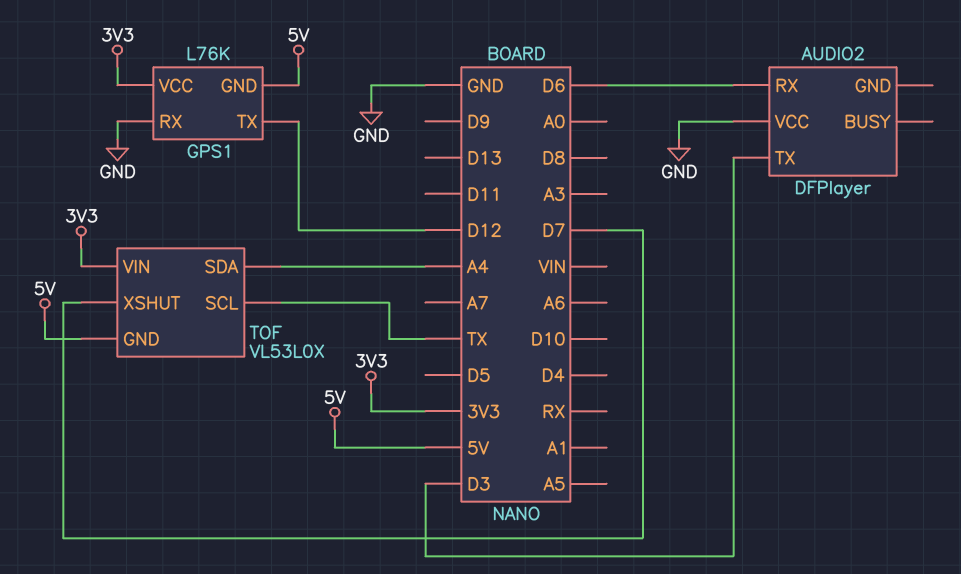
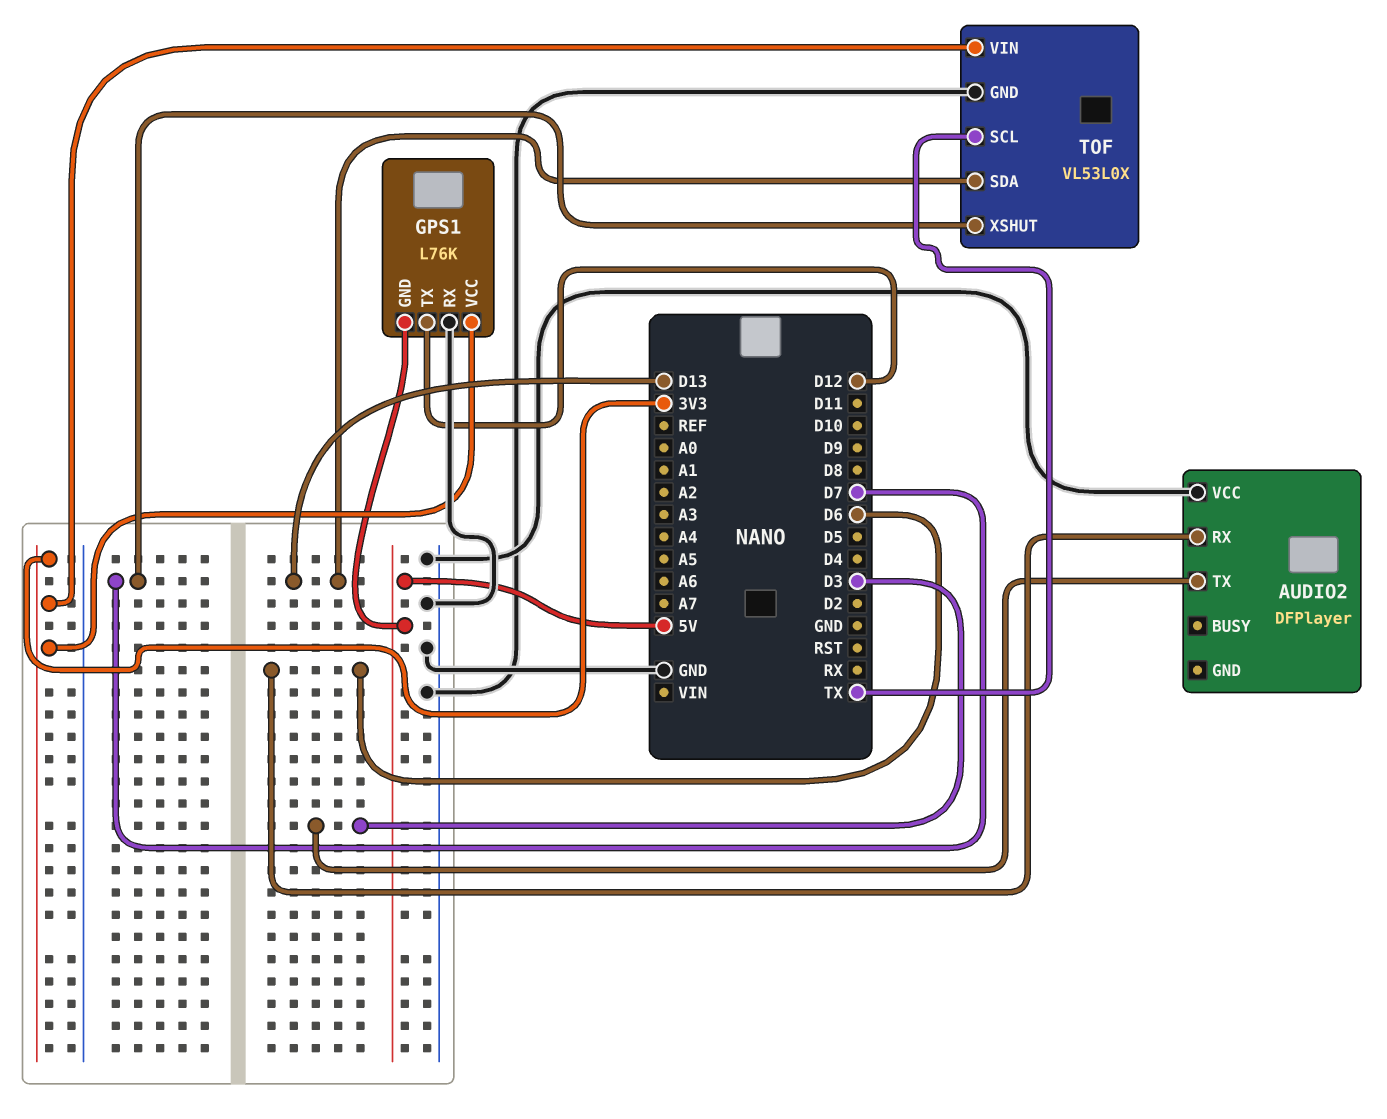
TOF pin GND: 5V -> GND
TOF pin SDA: A4 -> D13

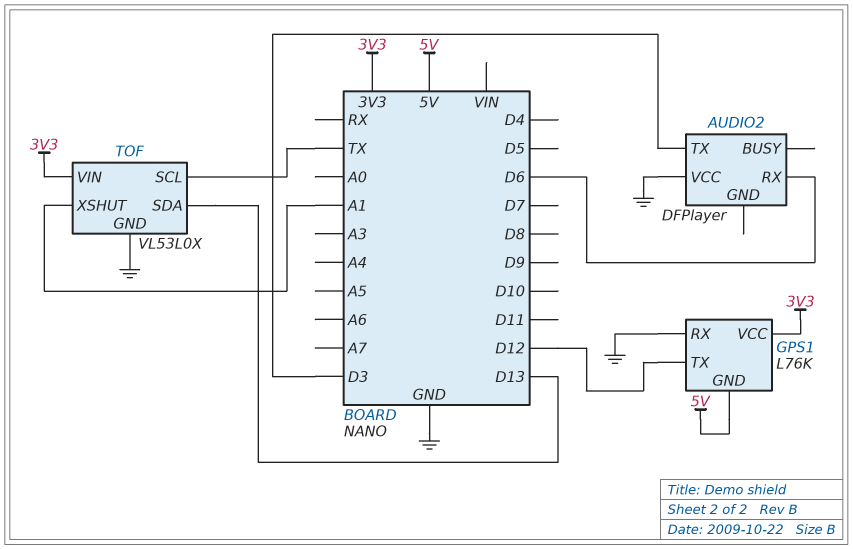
TOF pin XSHUT: D7 -> A1

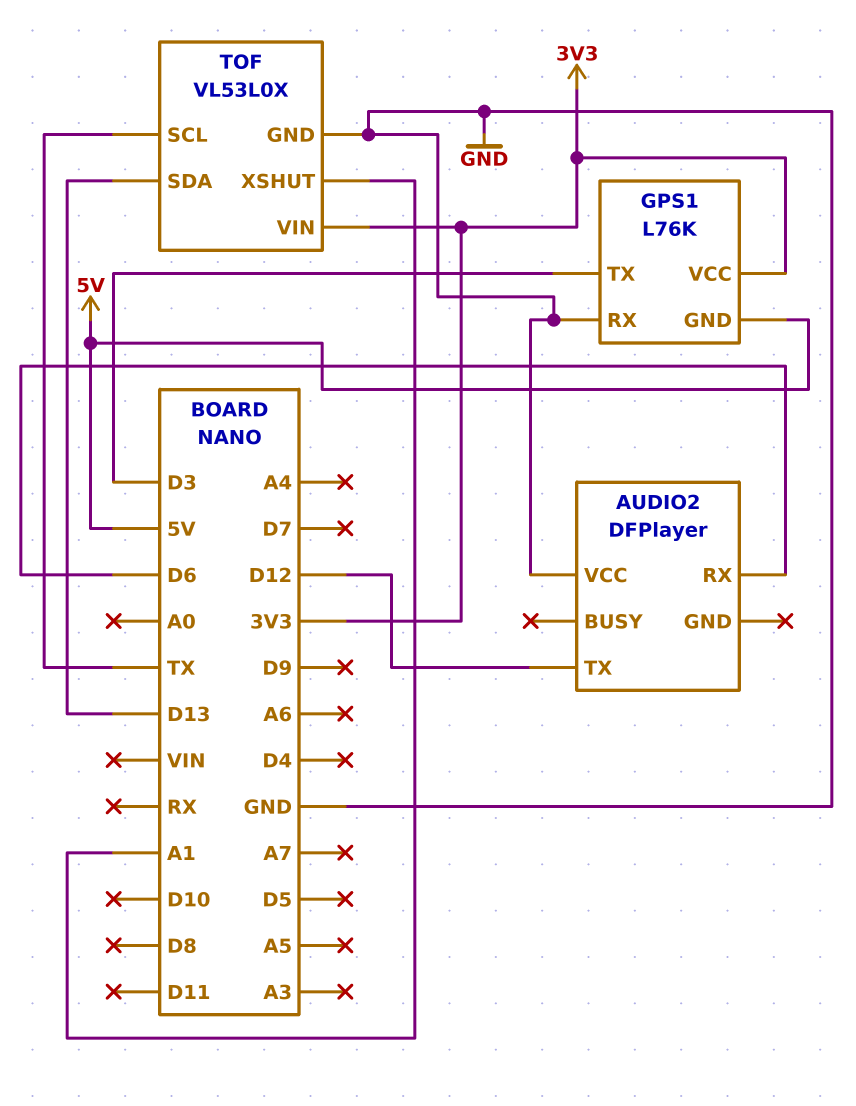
AUDIO2 pin TX: D3 -> D12
GPS1 pin TX: D12 -> D3

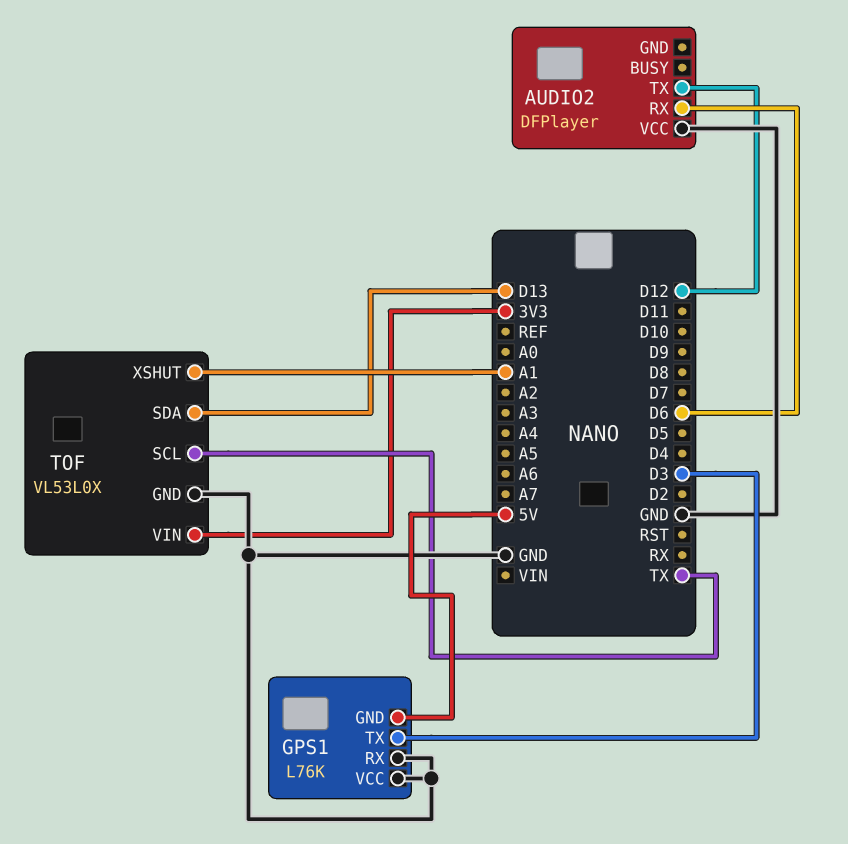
GPS1 pin VCC: 3V3 -> GND

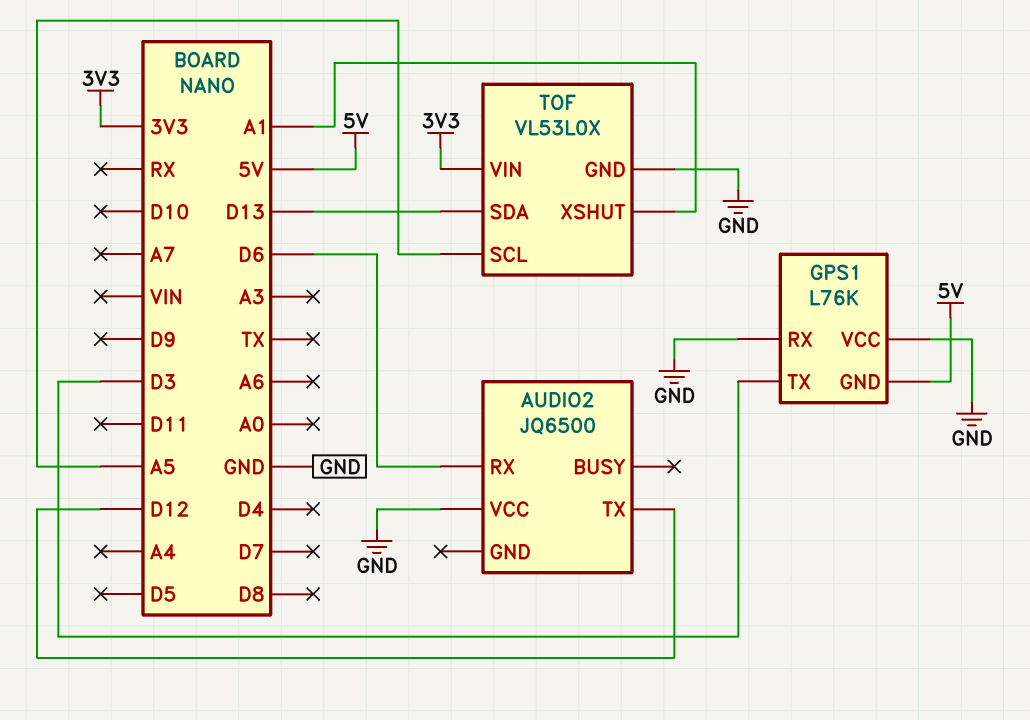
AUDIO2: DFPlayer -> JQ6500
TOF pin SCL: TX -> A5

